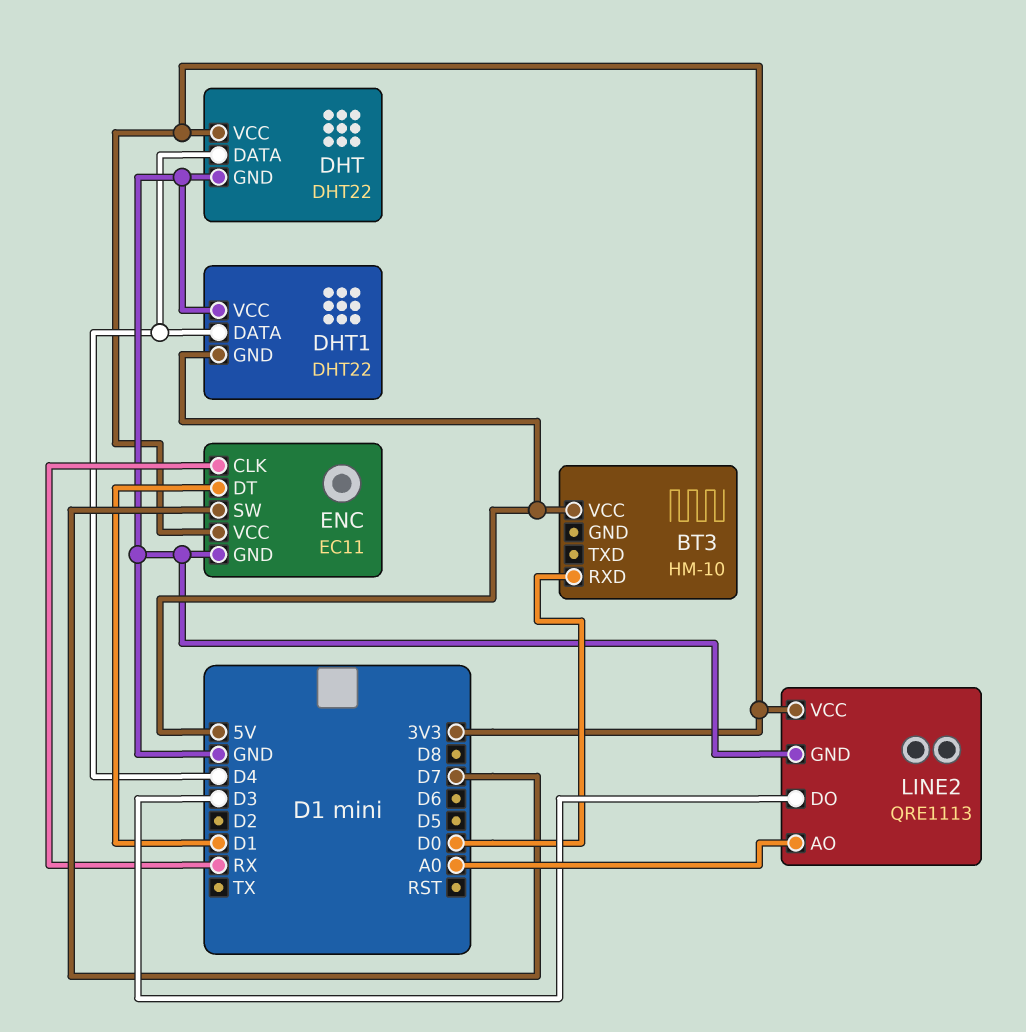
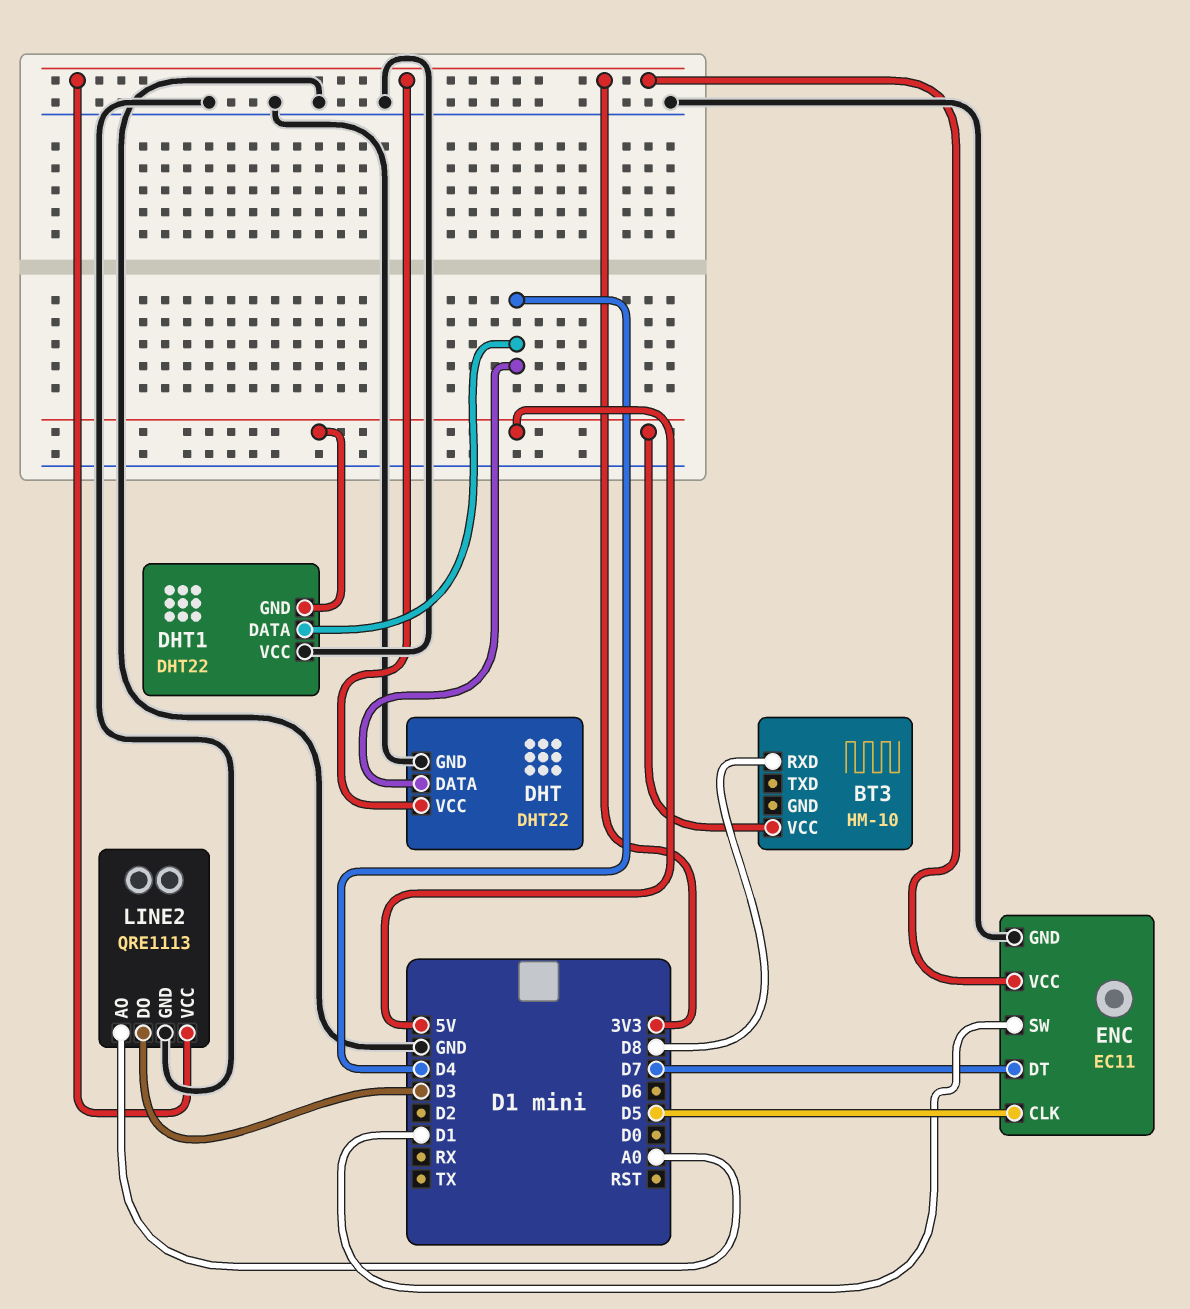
BT3 pin RXD: D0 -> D8
ENC pin CLK: RX -> D5
ENC pin DT: D1 -> D7
ENC pin SW: D7 -> D1

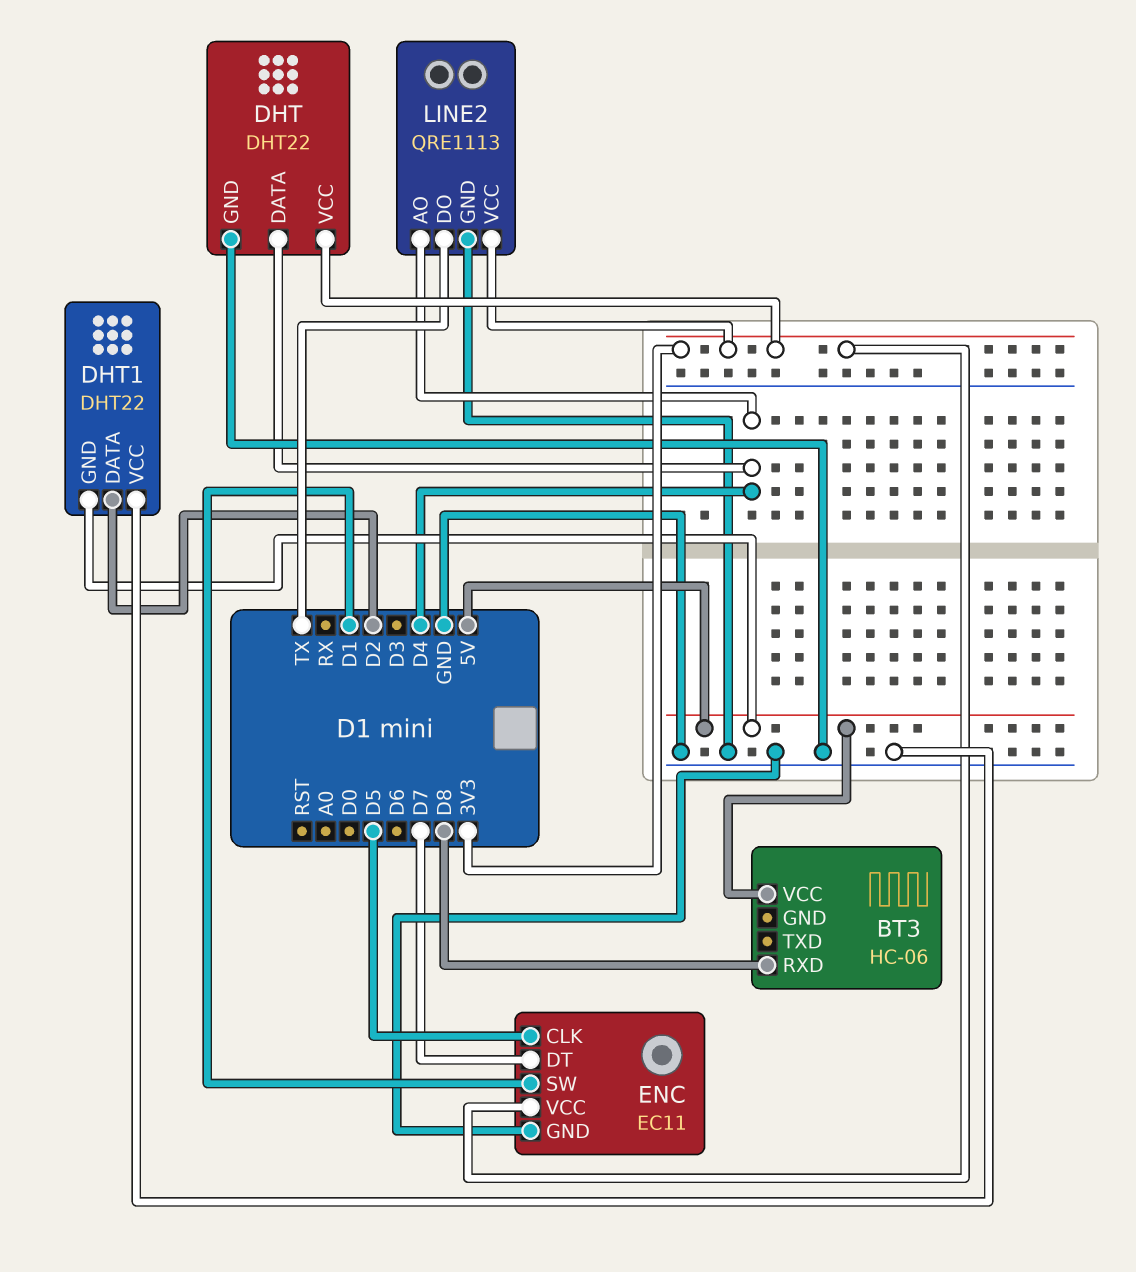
BT3: HM-10 -> HC-06
DHT1 pin DATA: D4 -> D2
LINE2 pin AO: A0 -> D4
LINE2 pin DO: D3 -> TX

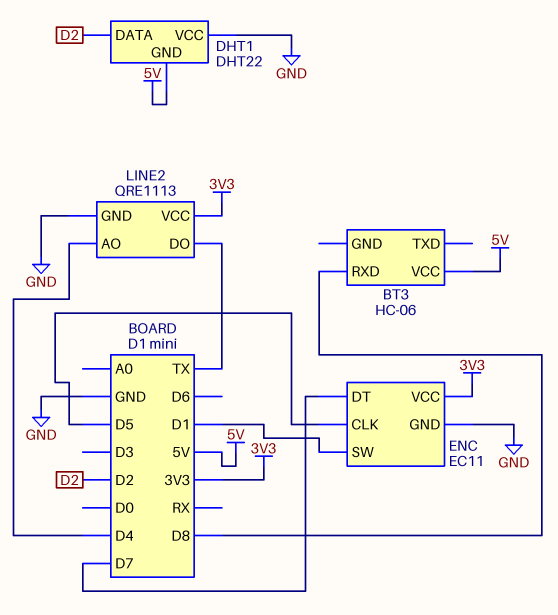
DHT: DHT22 -> none
DHT pin DATA: D4 -> none
DHT pin GND: GND -> none
DHT pin VCC: 3V3 -> none

